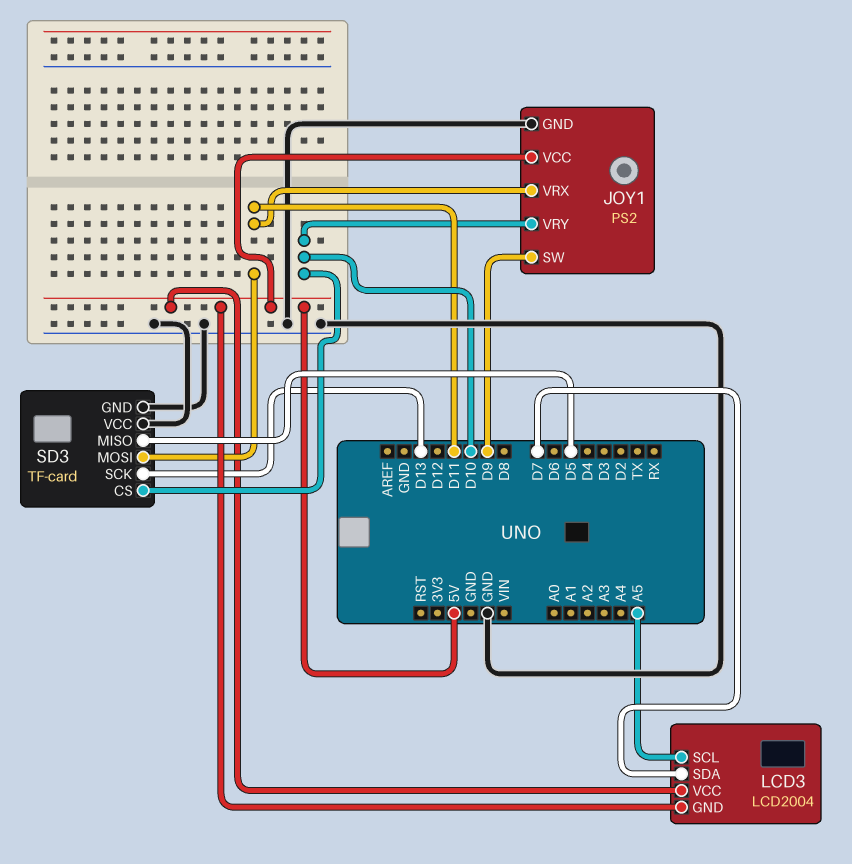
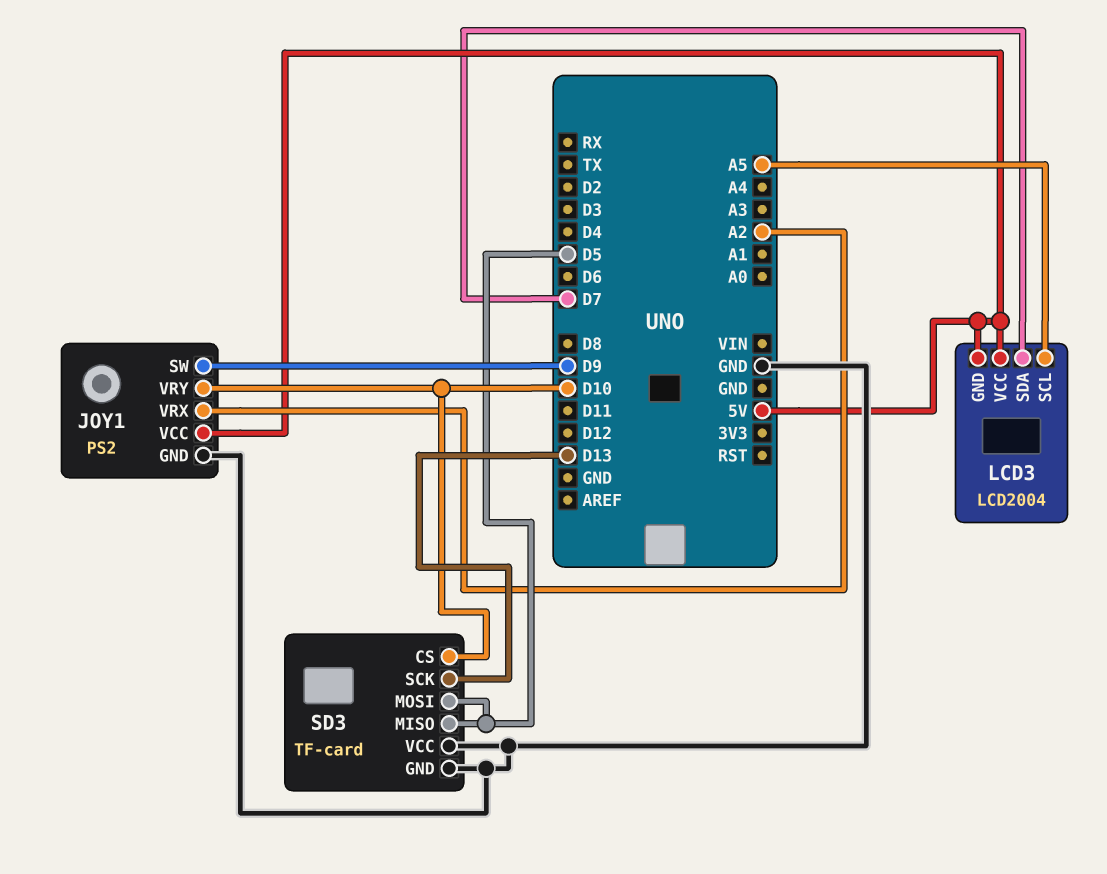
JOY1 pin VRX: D11 -> A2
SD3 pin MOSI: D11 -> D5

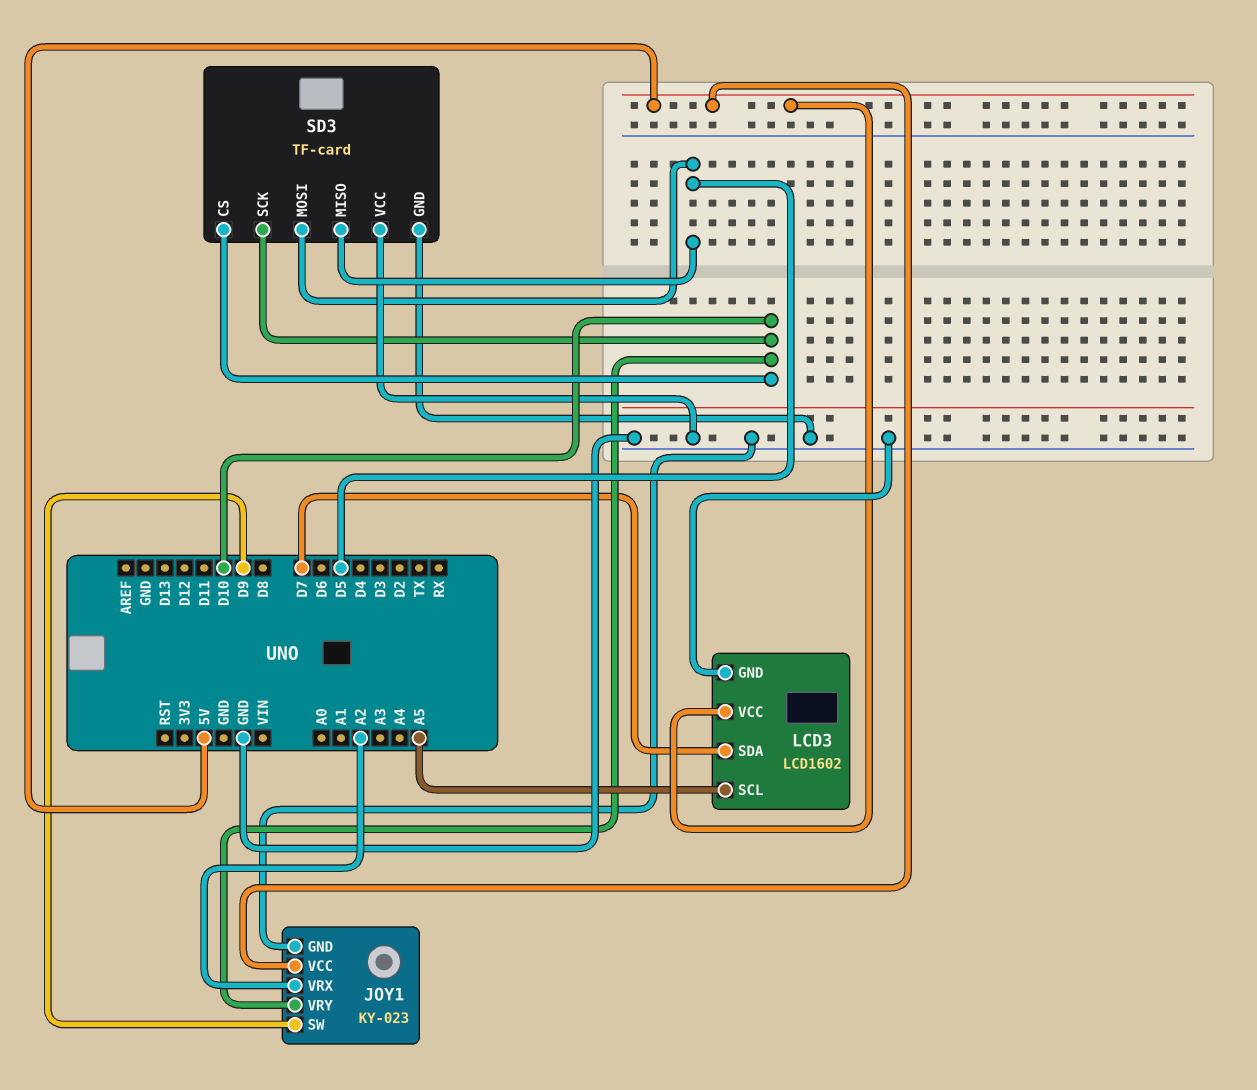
JOY1: PS2 -> KY-023
LCD3: LCD2004 -> LCD1602
LCD3 pin GND: 5V -> GND
SD3 pin SCK: D13 -> D10

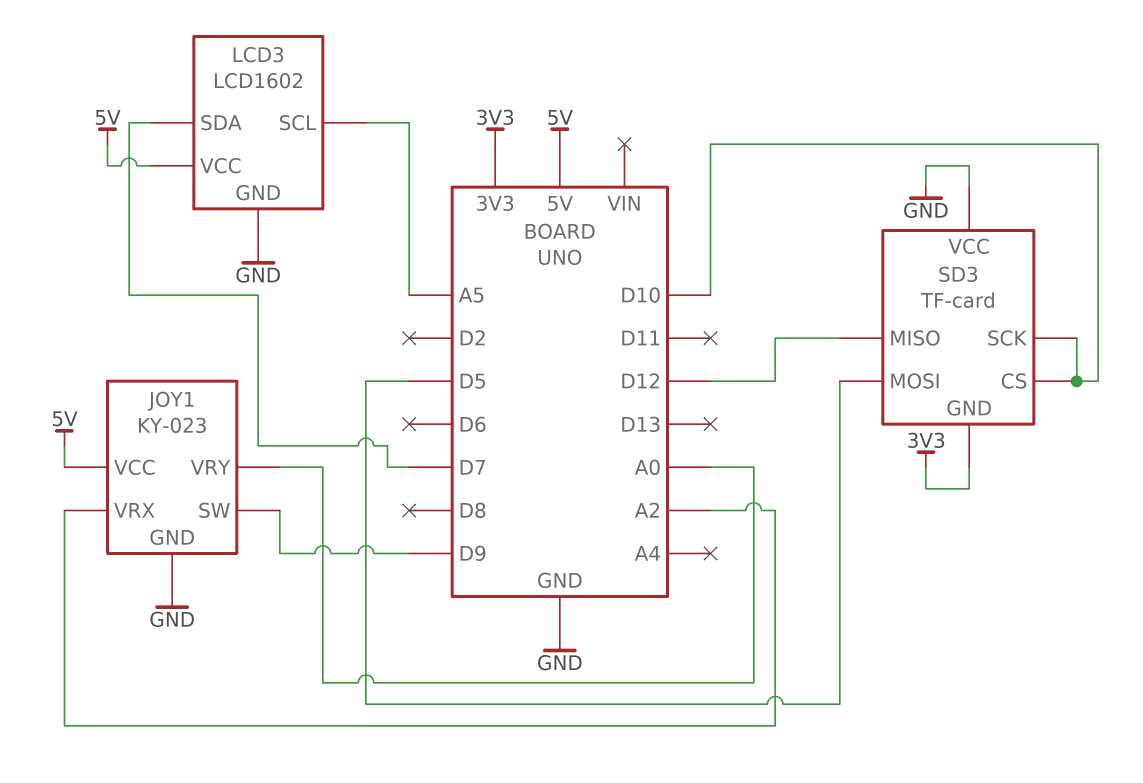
JOY1 pin VRY: D10 -> A0
SD3 pin GND: GND -> 3V3
SD3 pin MISO: D5 -> D12

